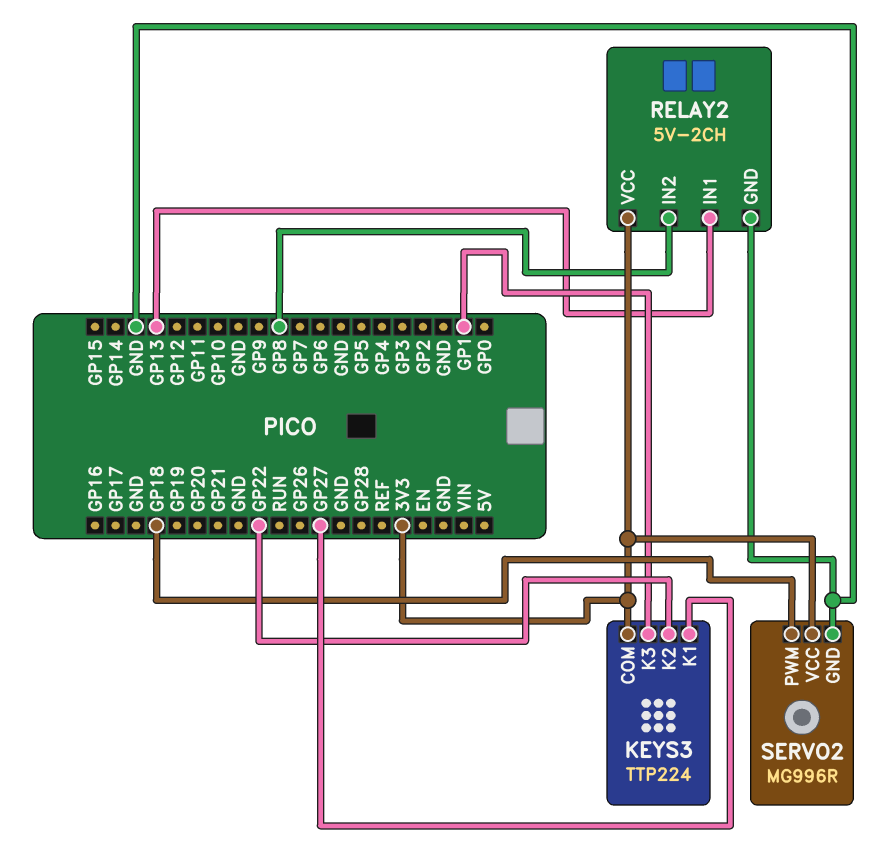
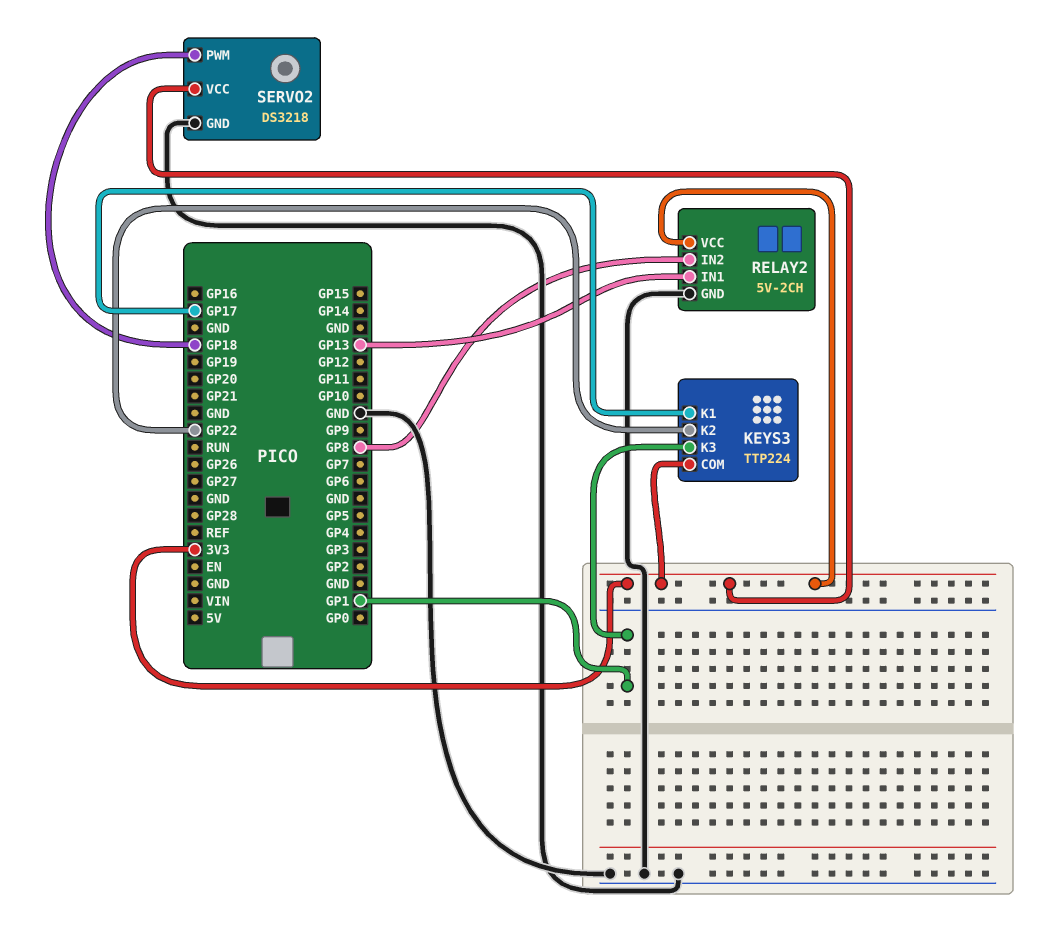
KEYS3 pin K1: GP27 -> GP17
SERVO2: MG996R -> DS3218

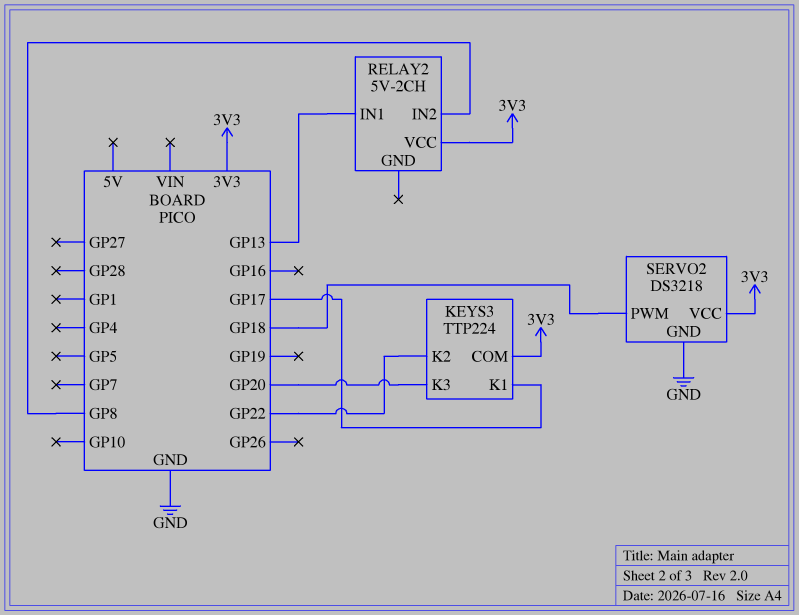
KEYS3 pin K3: GP1 -> GP20
RELAY2 pin GND: GND -> none

